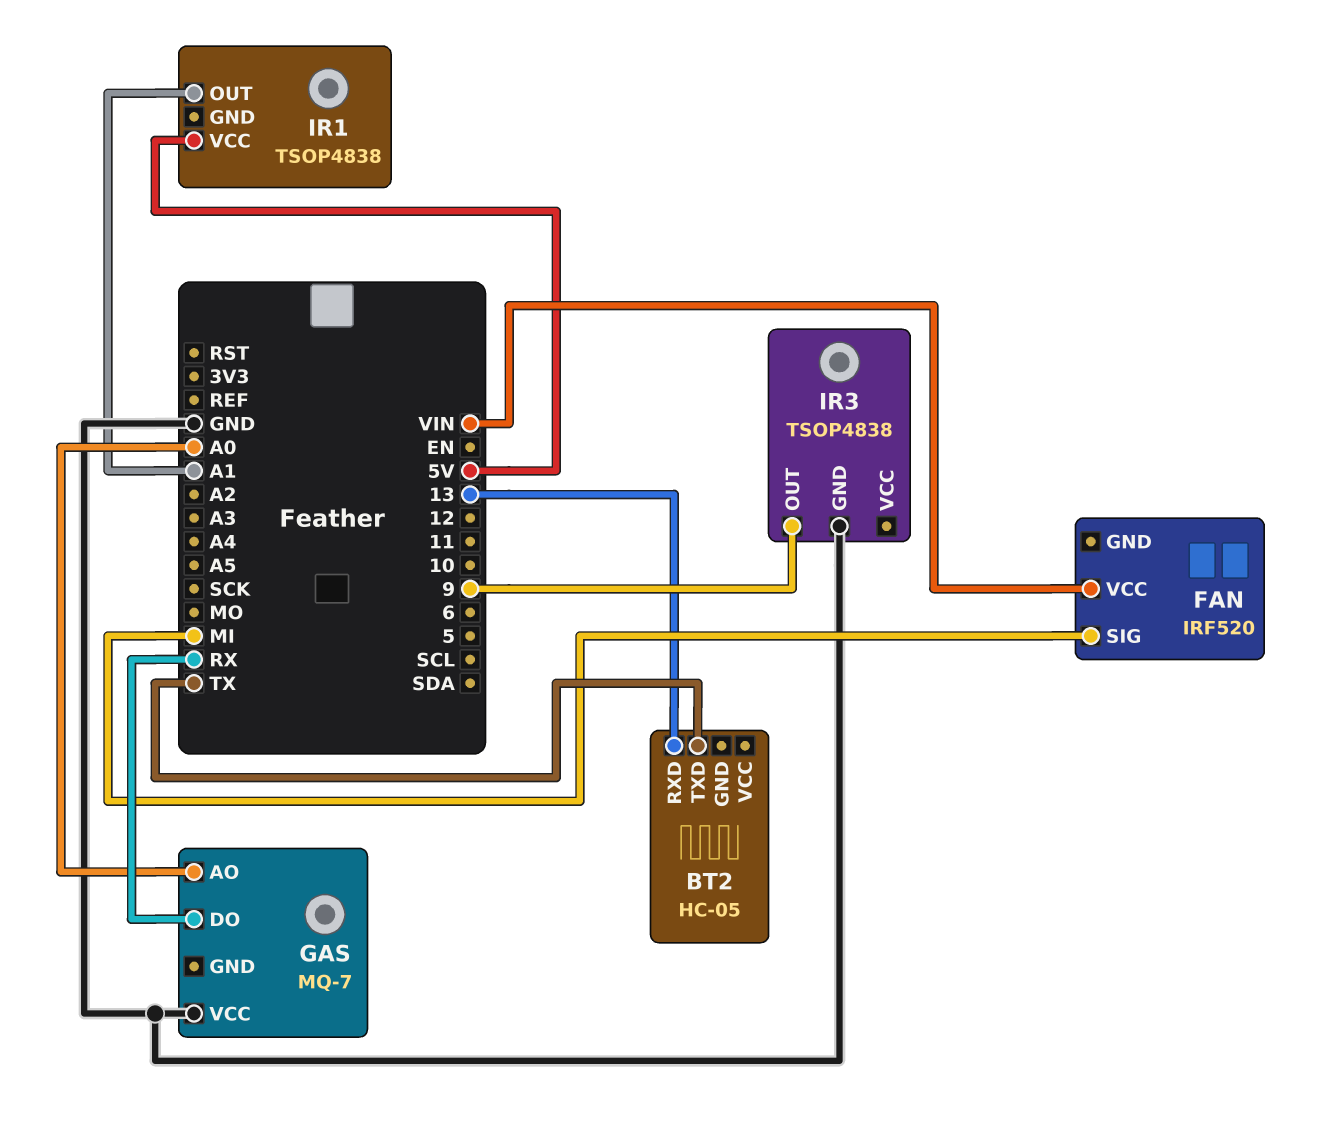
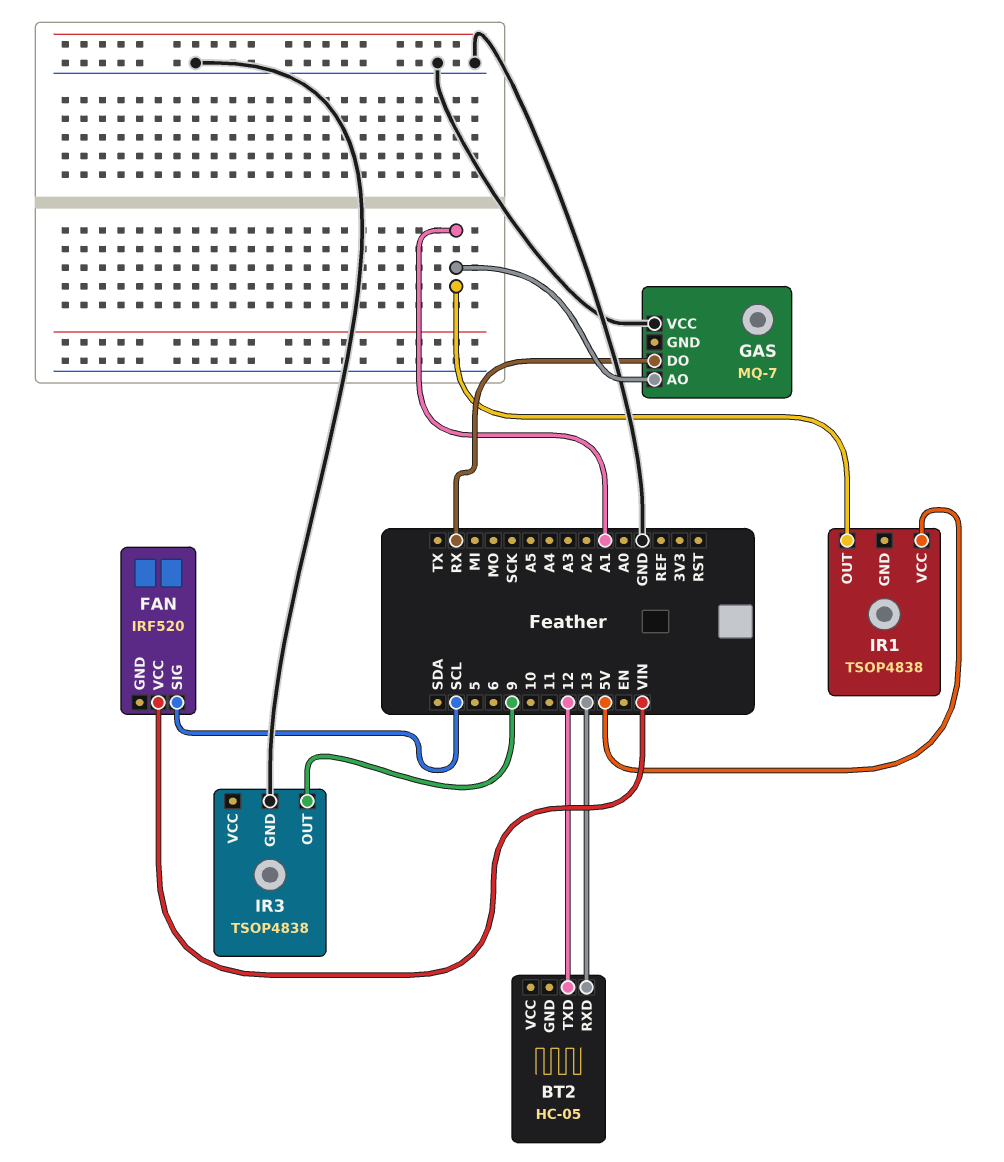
BT2 pin TXD: TX -> 12
FAN pin SIG: MI -> SCL
GAS pin AO: A0 -> A1

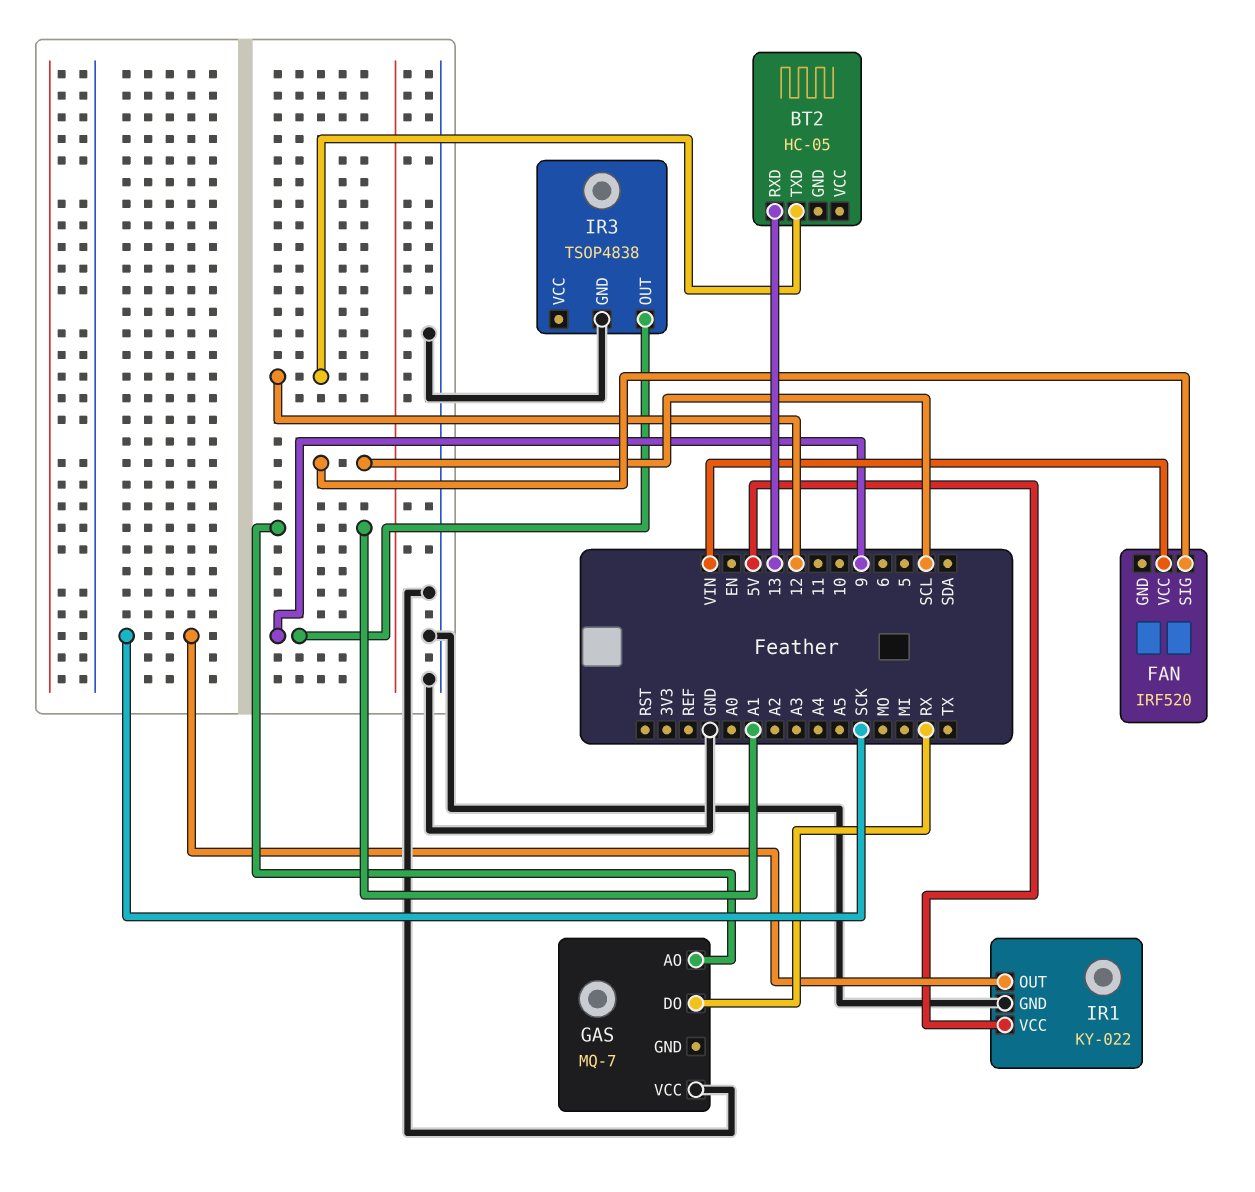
IR1: TSOP4838 -> KY-022
IR1 pin GND: none -> GND
IR1 pin OUT: A1 -> SCK

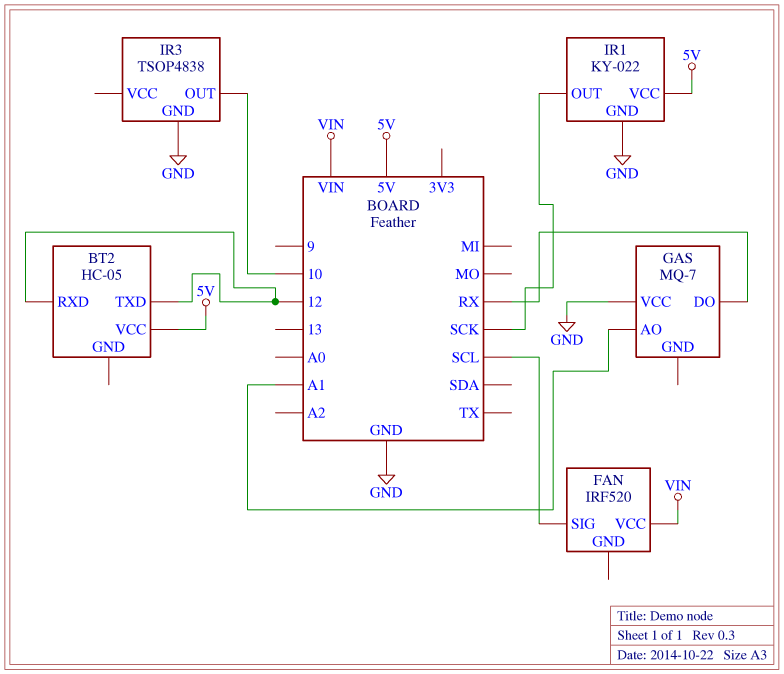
BT2 pin RXD: 13 -> 12
BT2 pin VCC: none -> 5V
IR3 pin OUT: 9 -> 10

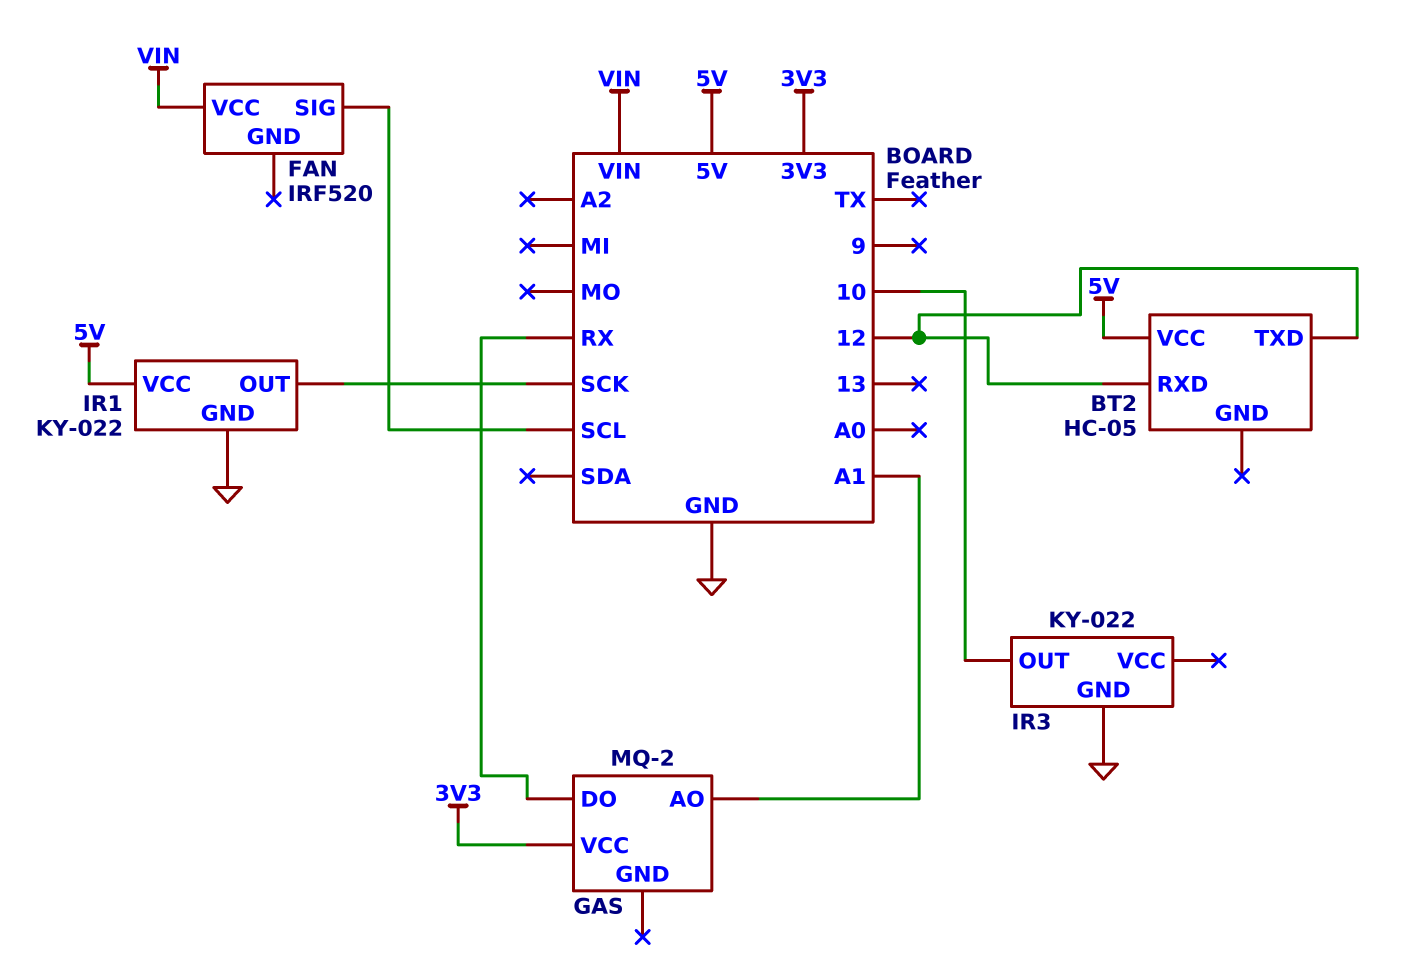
GAS: MQ-7 -> MQ-2
GAS pin VCC: GND -> 3V3
IR3: TSOP4838 -> KY-022

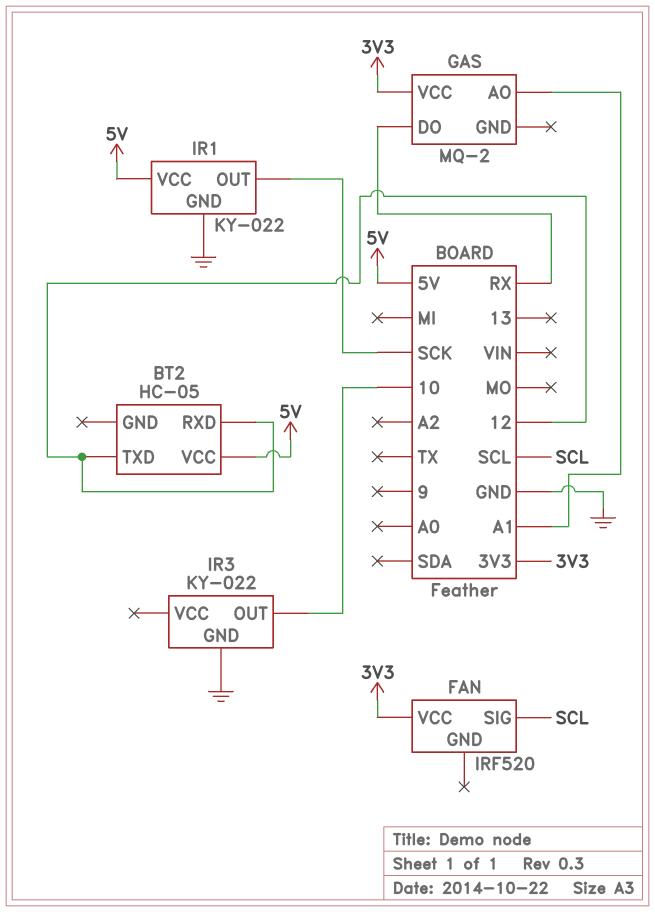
FAN pin VCC: VIN -> 3V3

